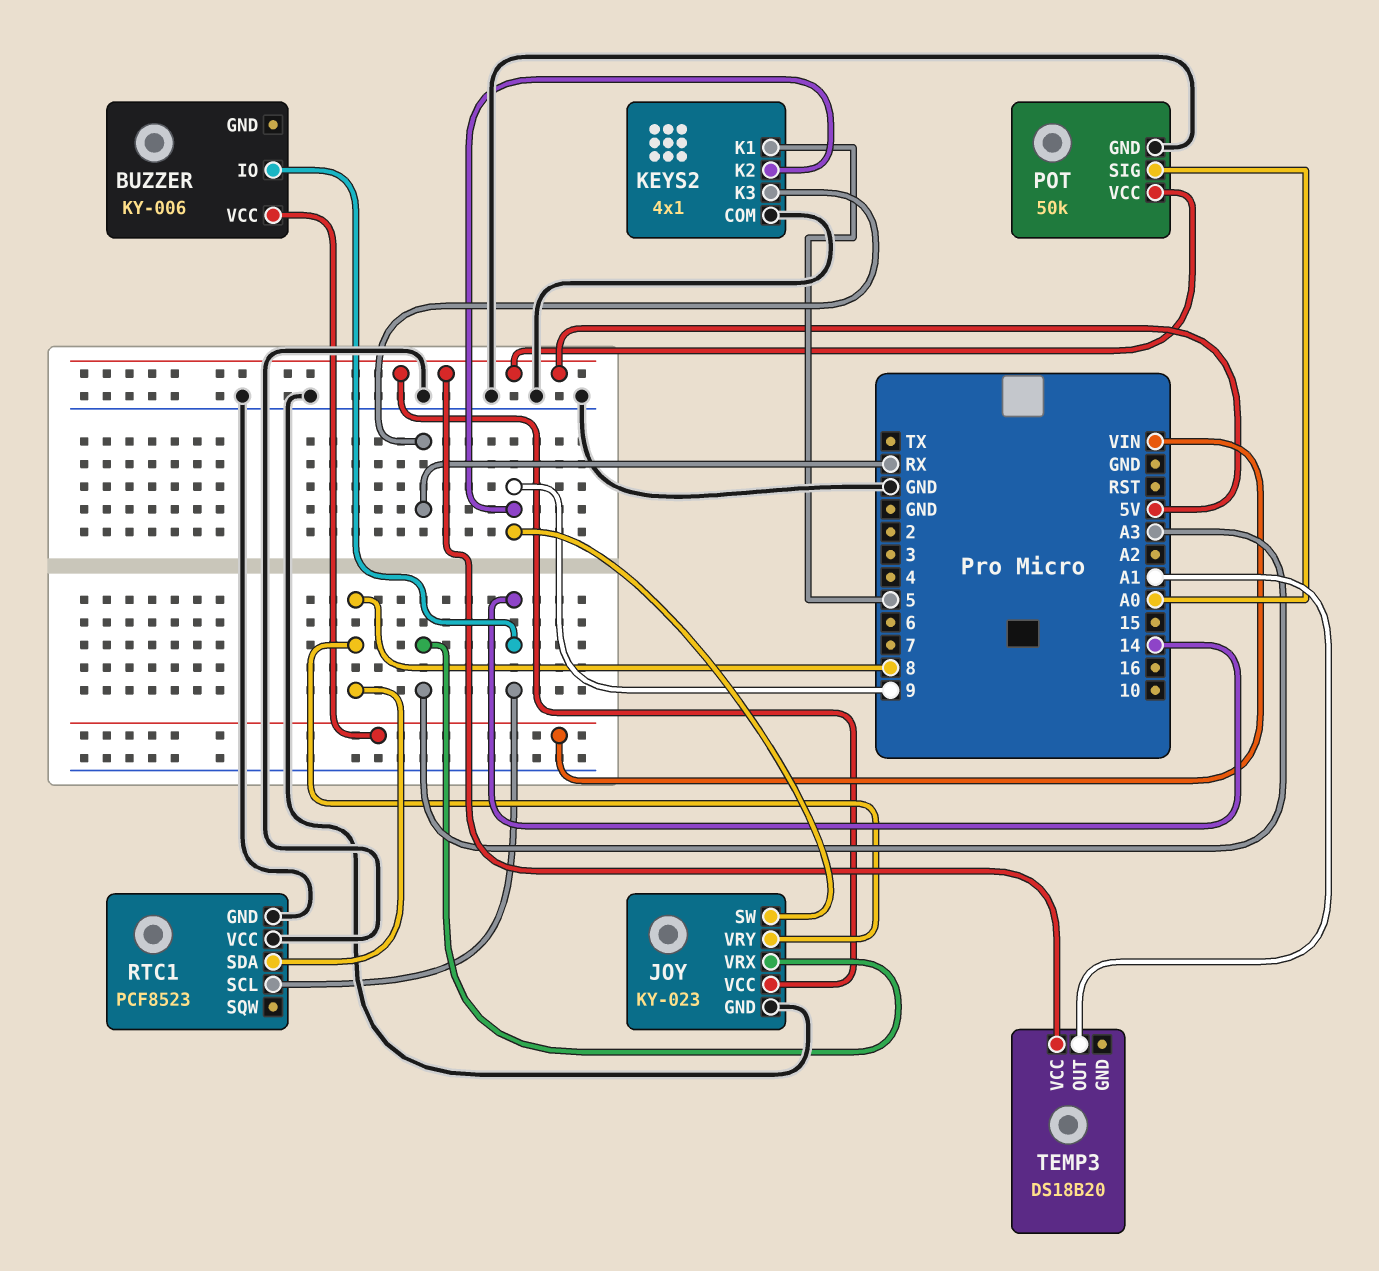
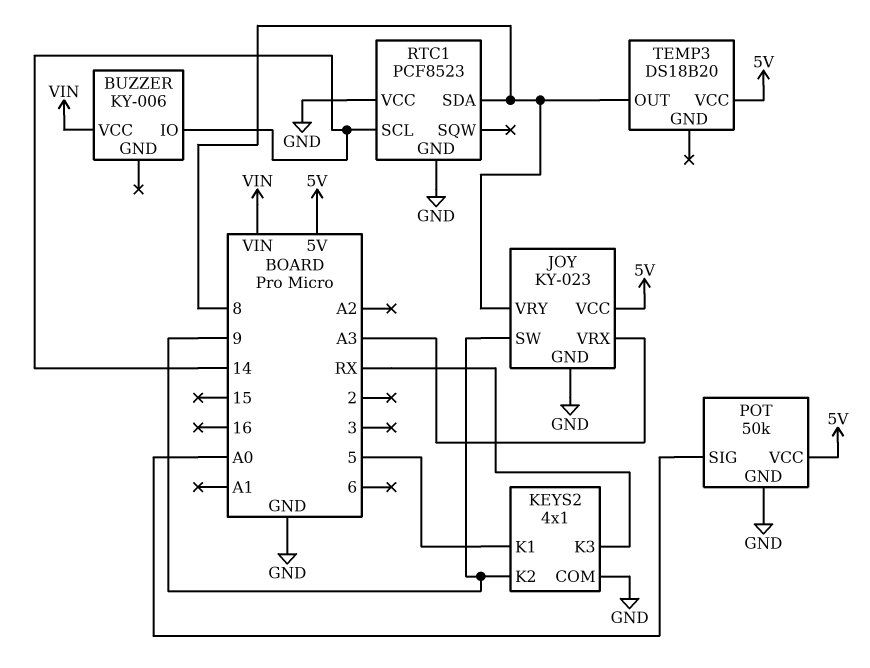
TEMP3 pin OUT: A1 -> 8

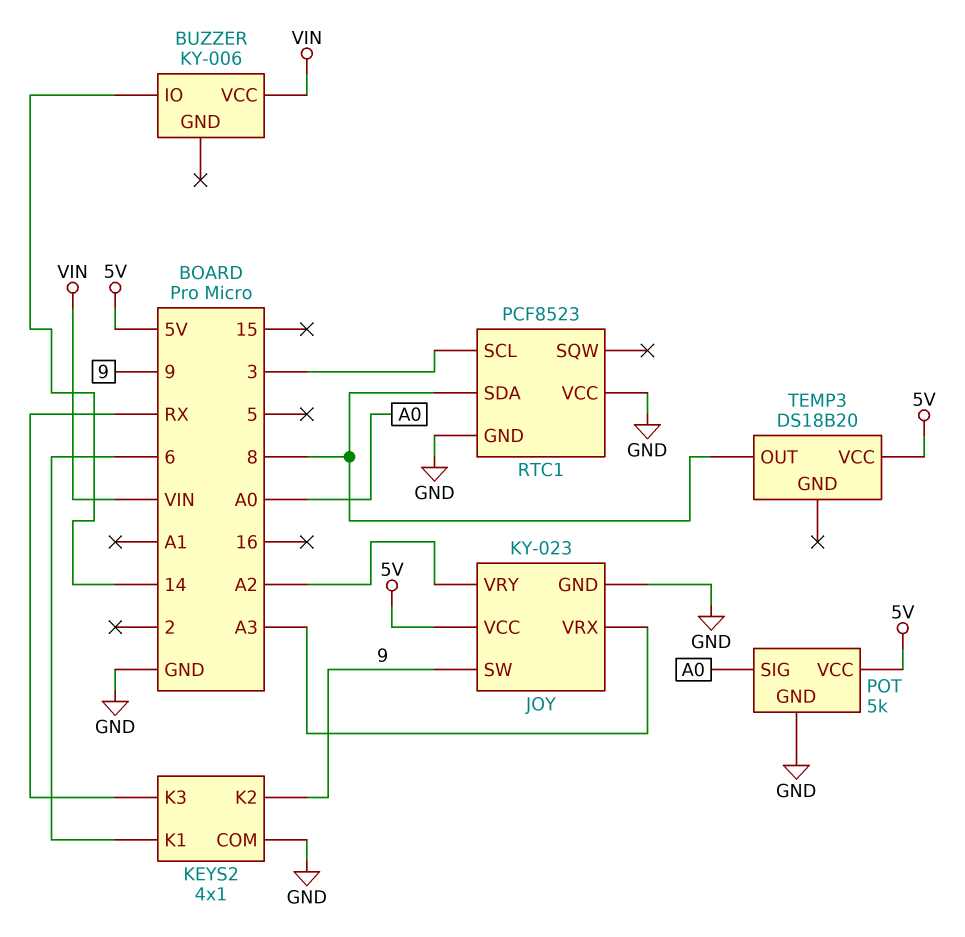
JOY pin VRY: 8 -> A2
KEYS2 pin K1: 5 -> 6
POT: 50k -> 5k
RTC1 pin SCL: 14 -> 3

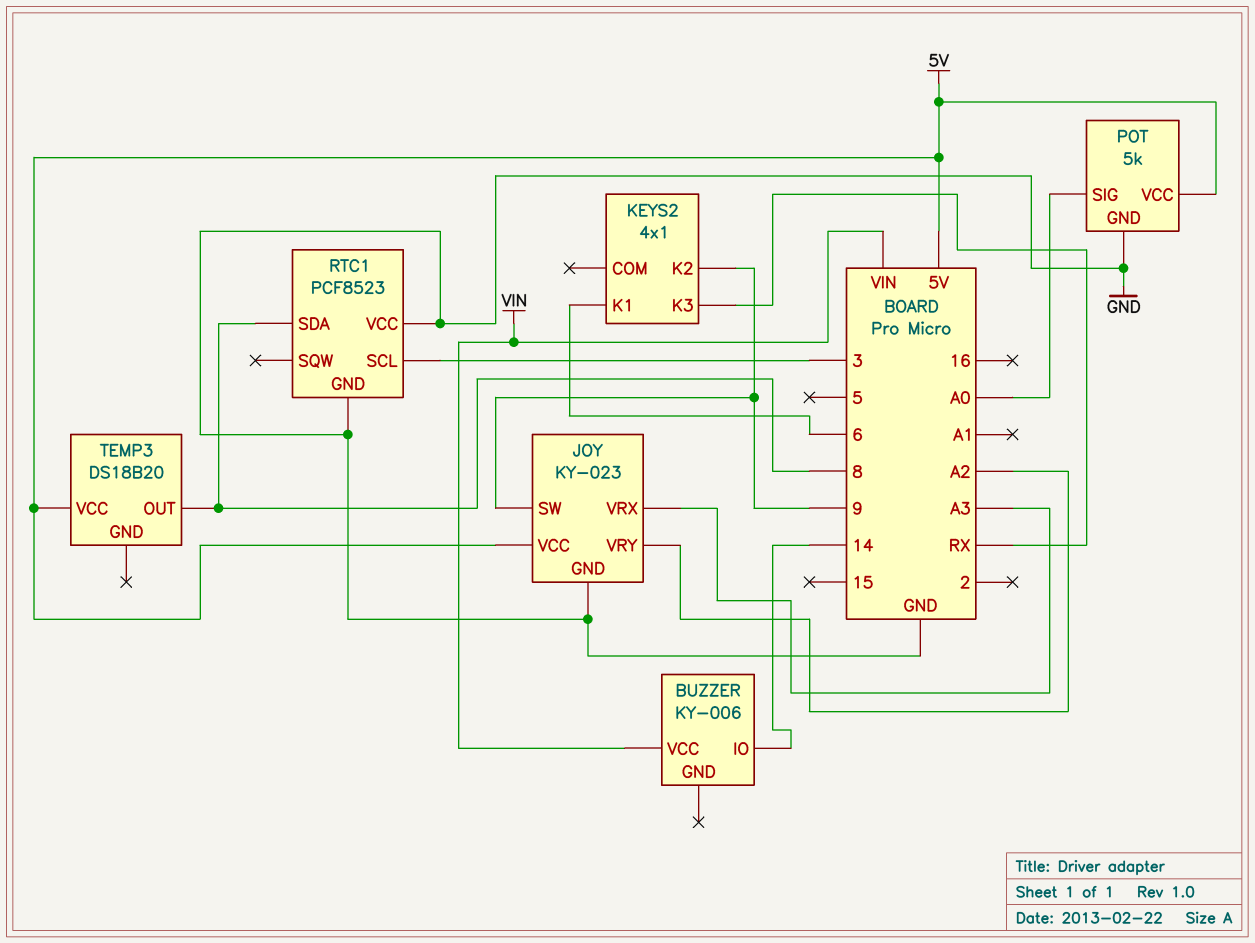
KEYS2 pin COM: GND -> none

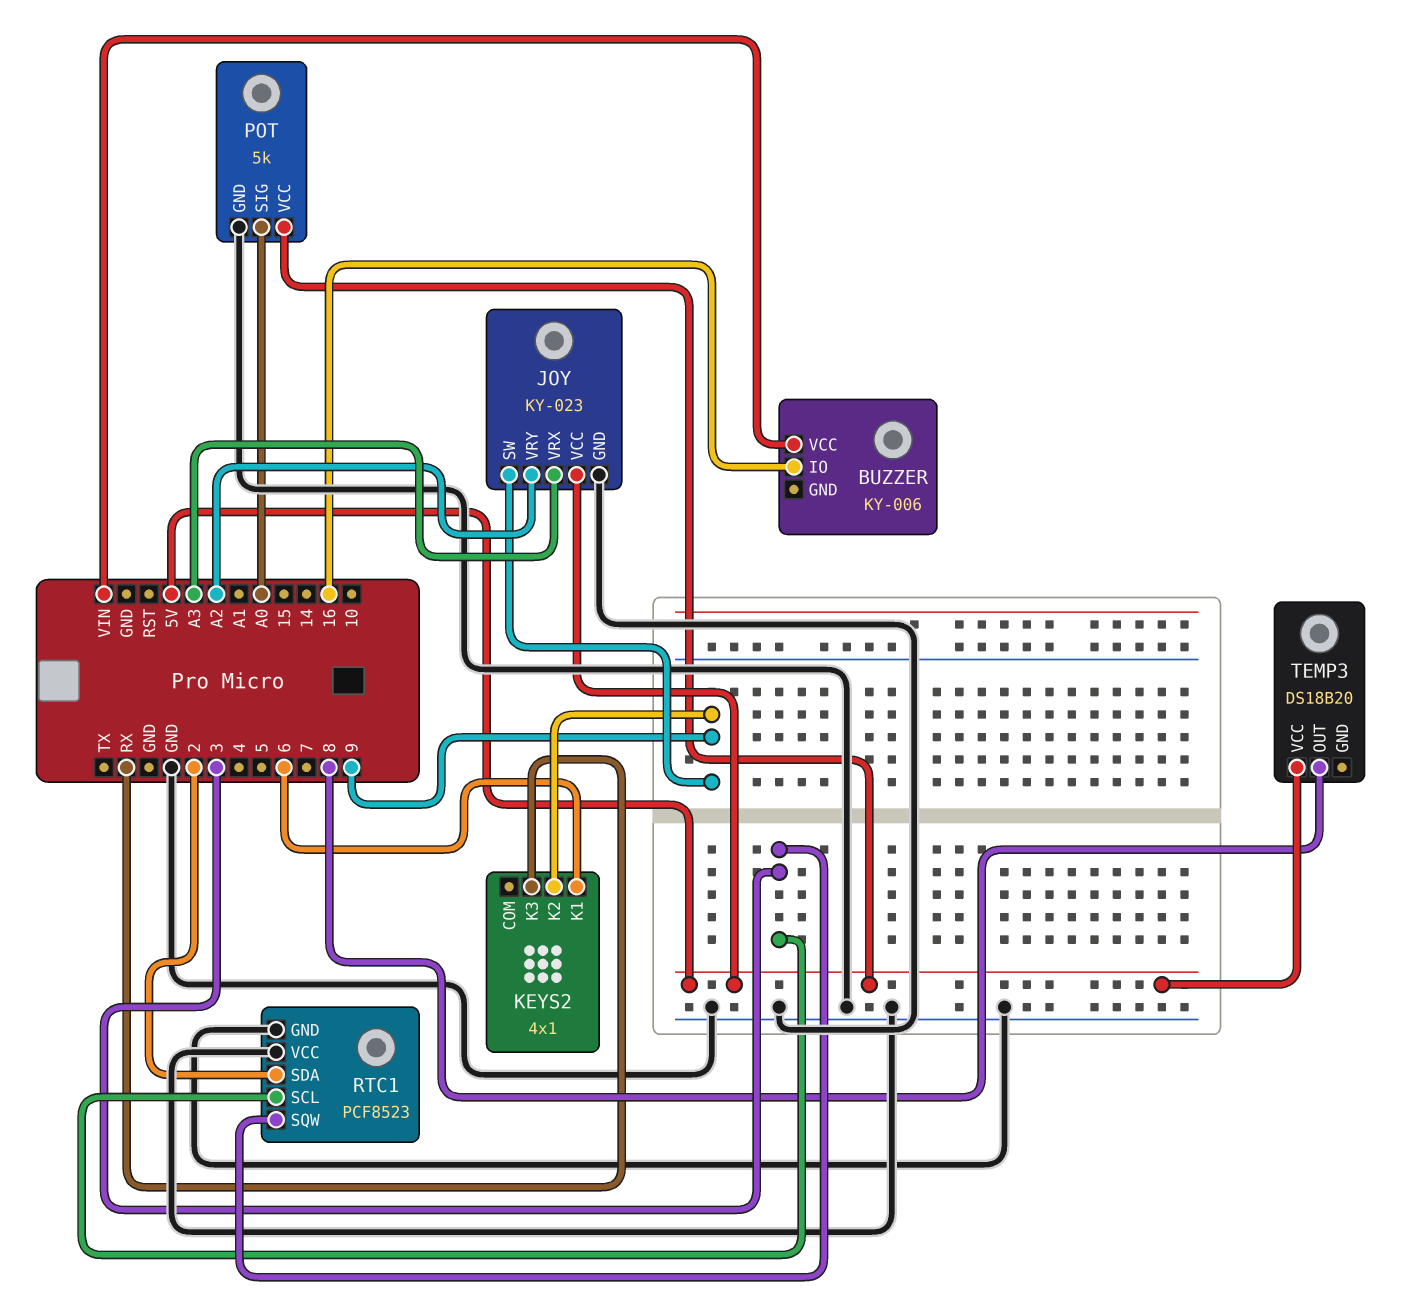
BUZZER pin IO: 14 -> 16
RTC1 pin SDA: 8 -> 2
RTC1 pin SQW: none -> 3

